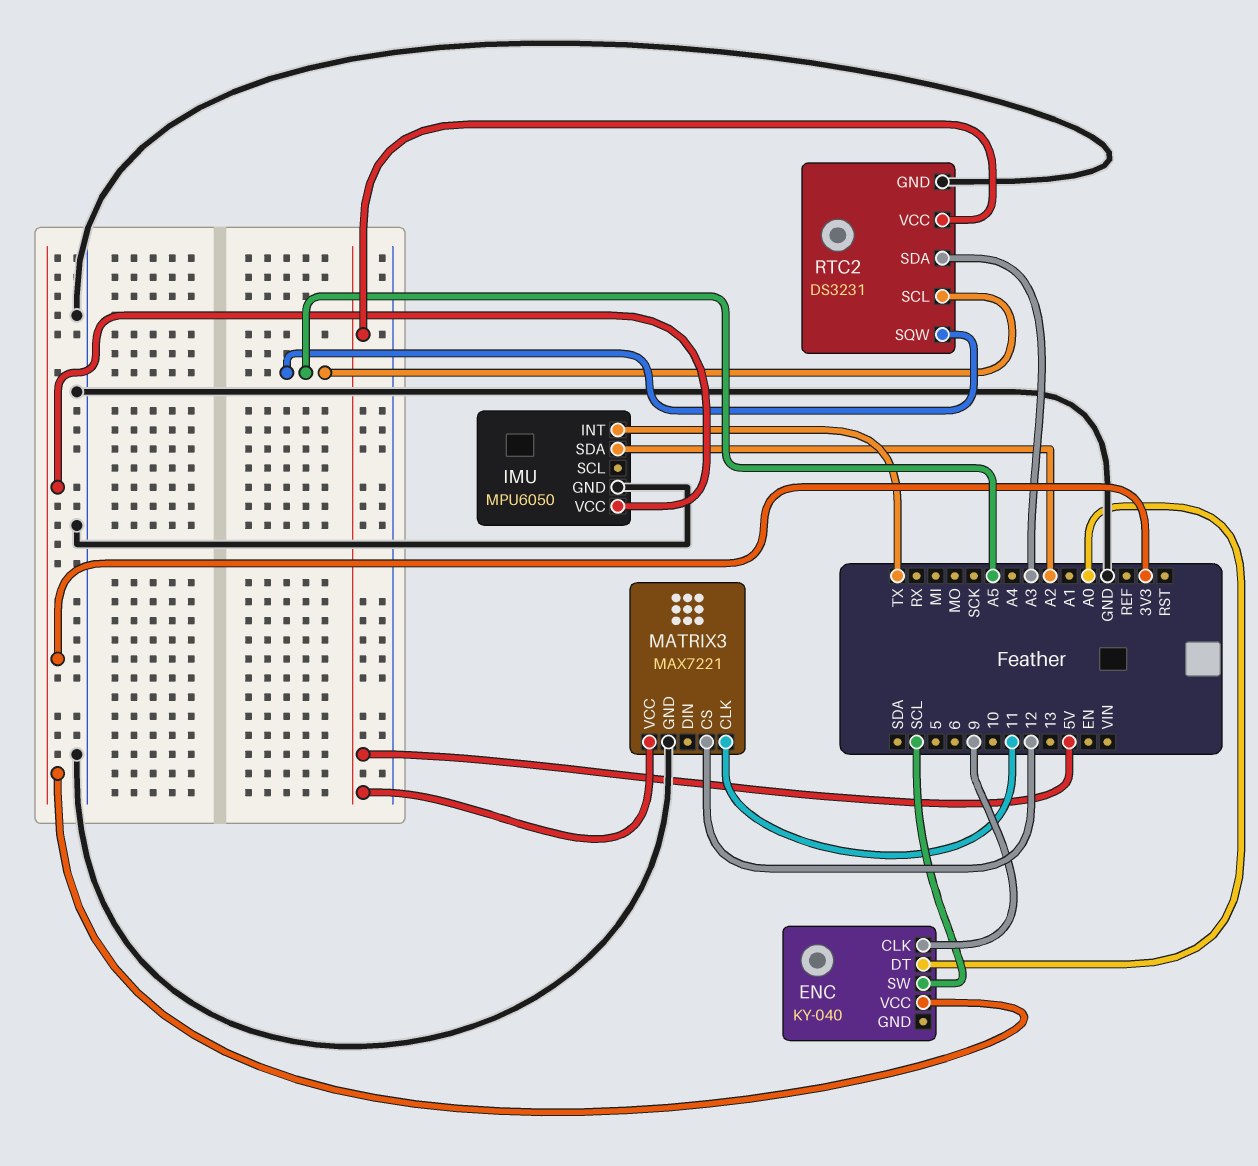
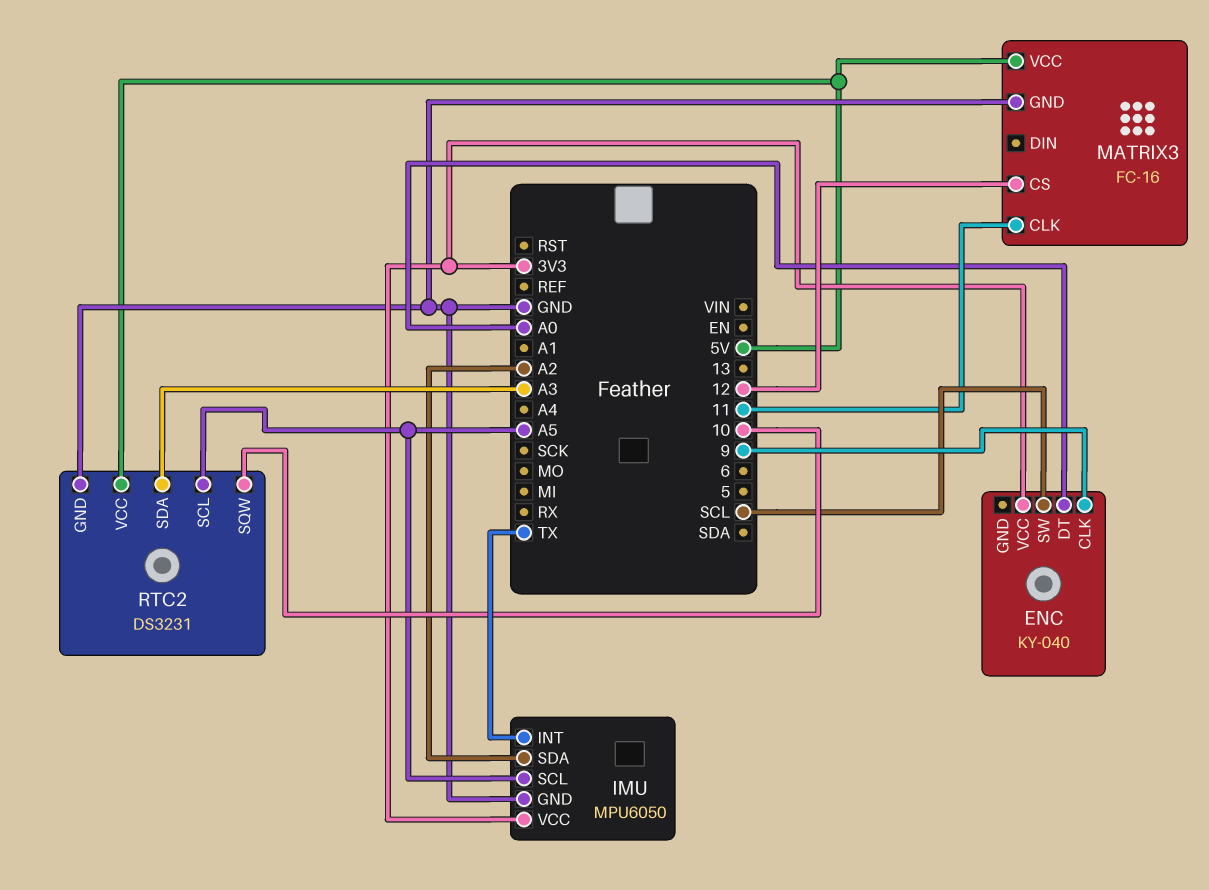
IMU pin SCL: none -> A5
MATRIX3: MAX7221 -> FC-16
RTC2 pin SQW: A5 -> 10

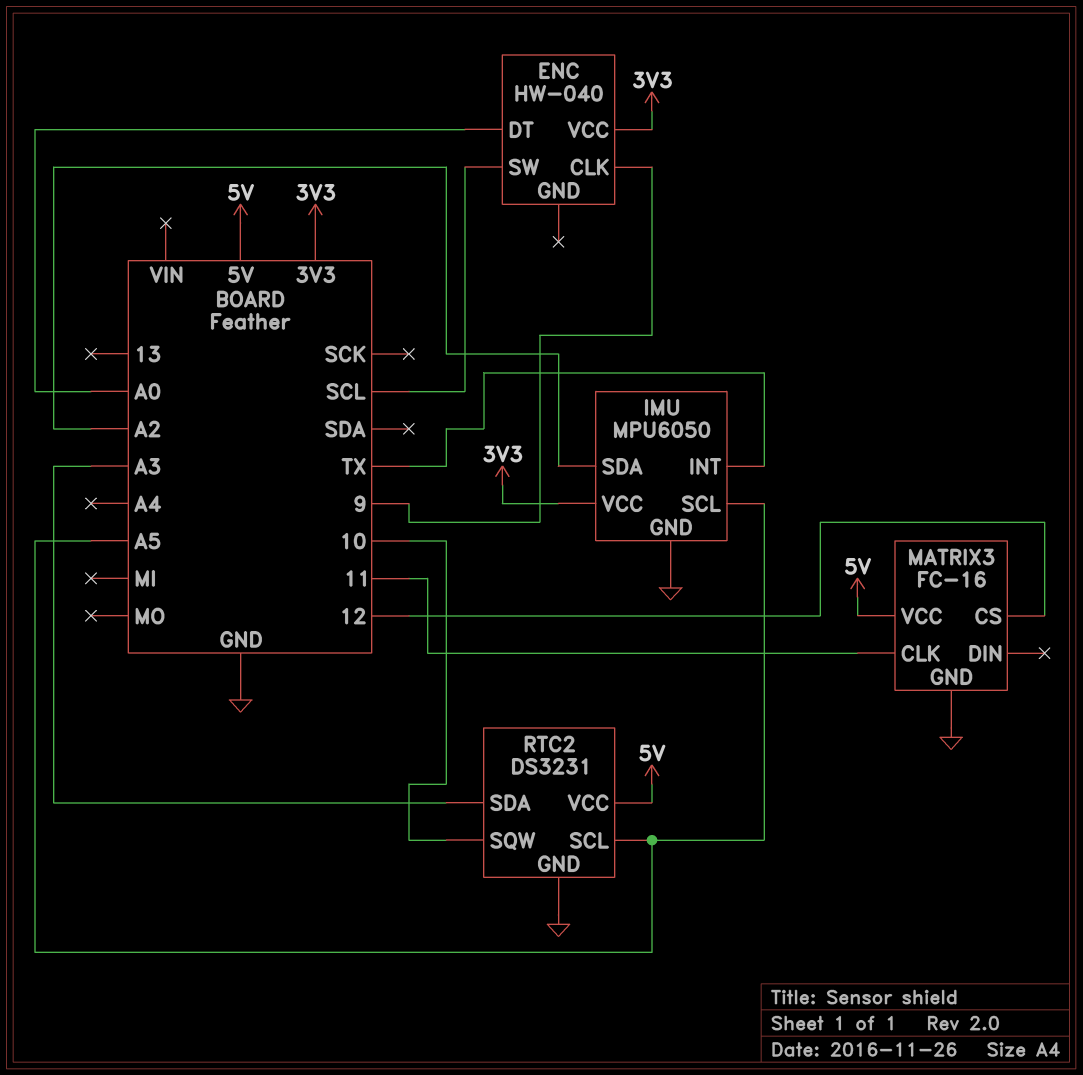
ENC: KY-040 -> HW-040

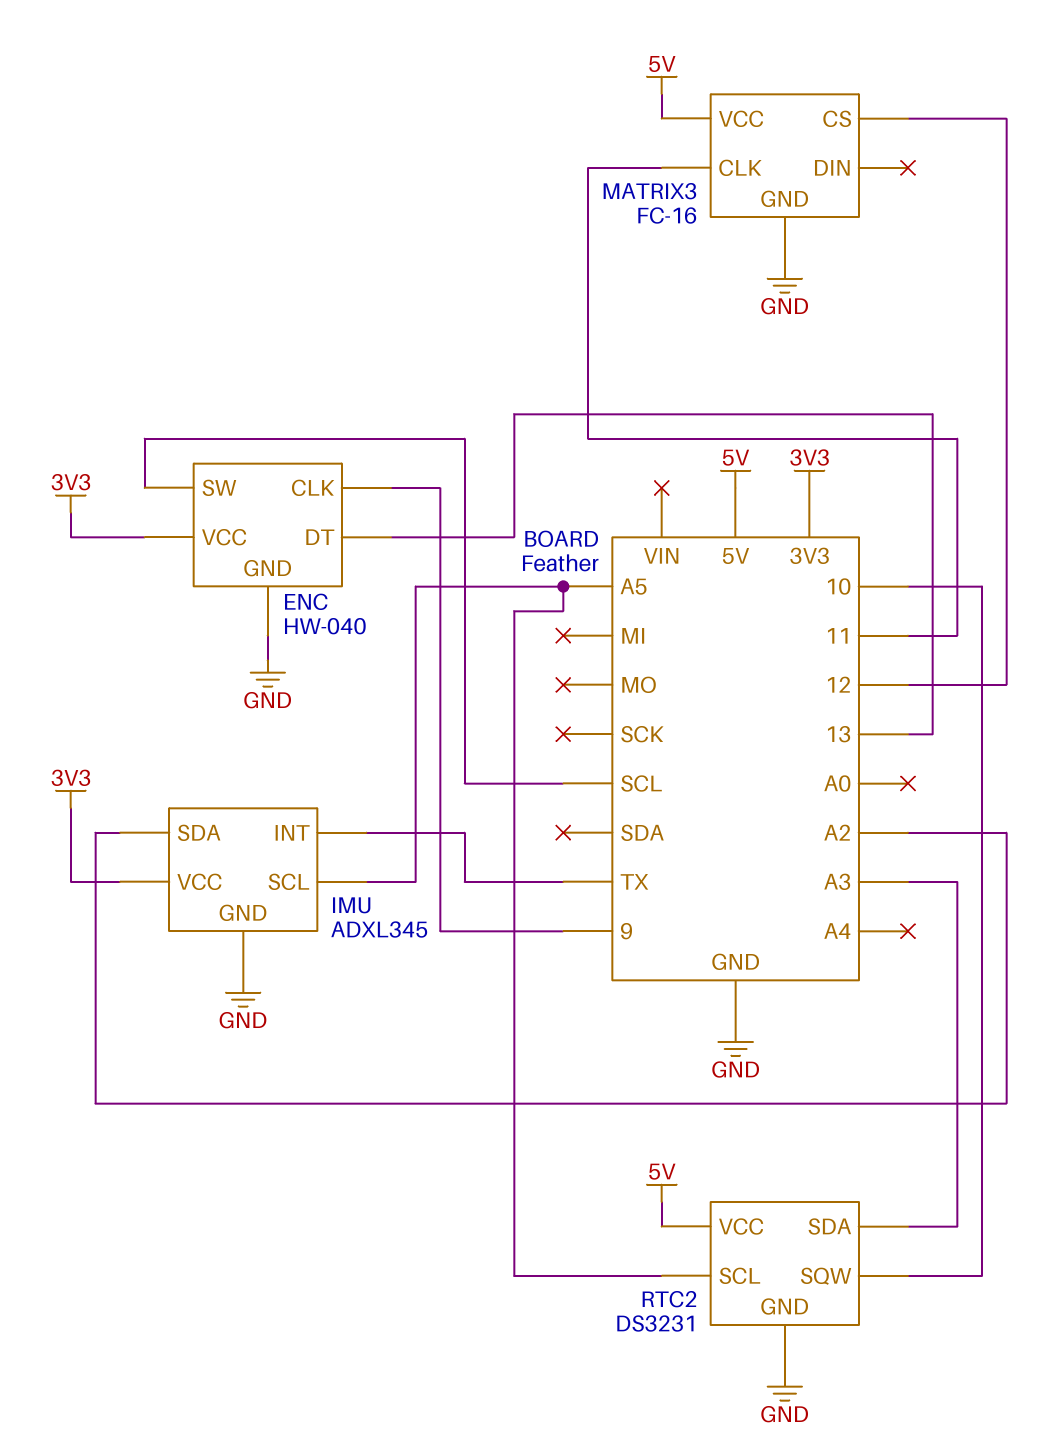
ENC pin DT: A0 -> 13
ENC pin GND: none -> GND
IMU: MPU6050 -> ADXL345

